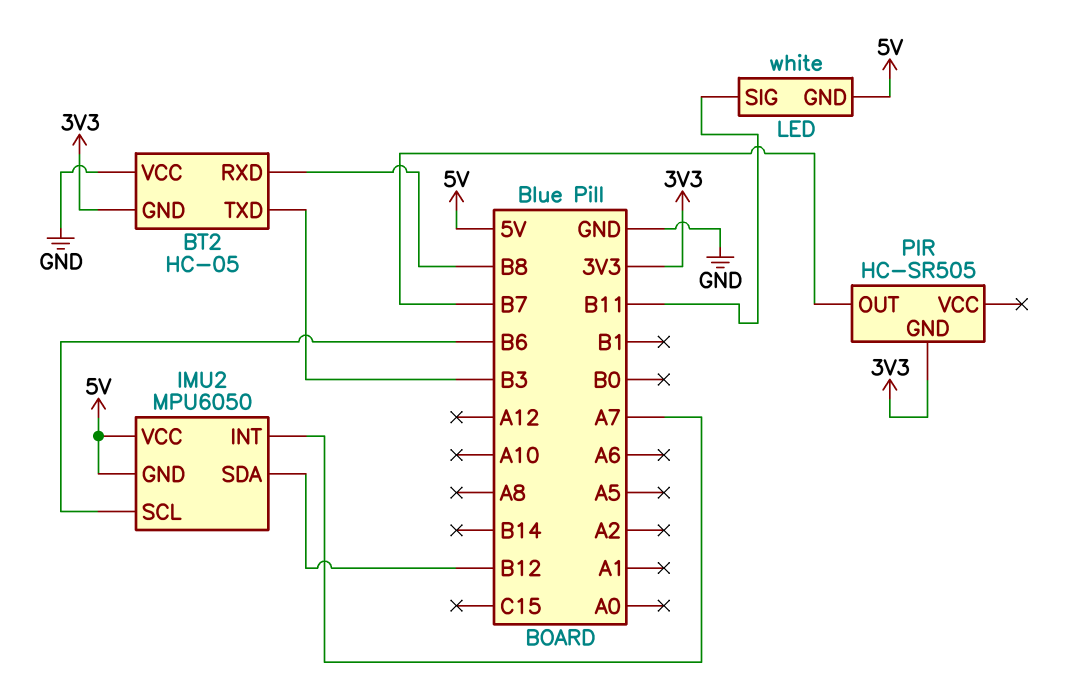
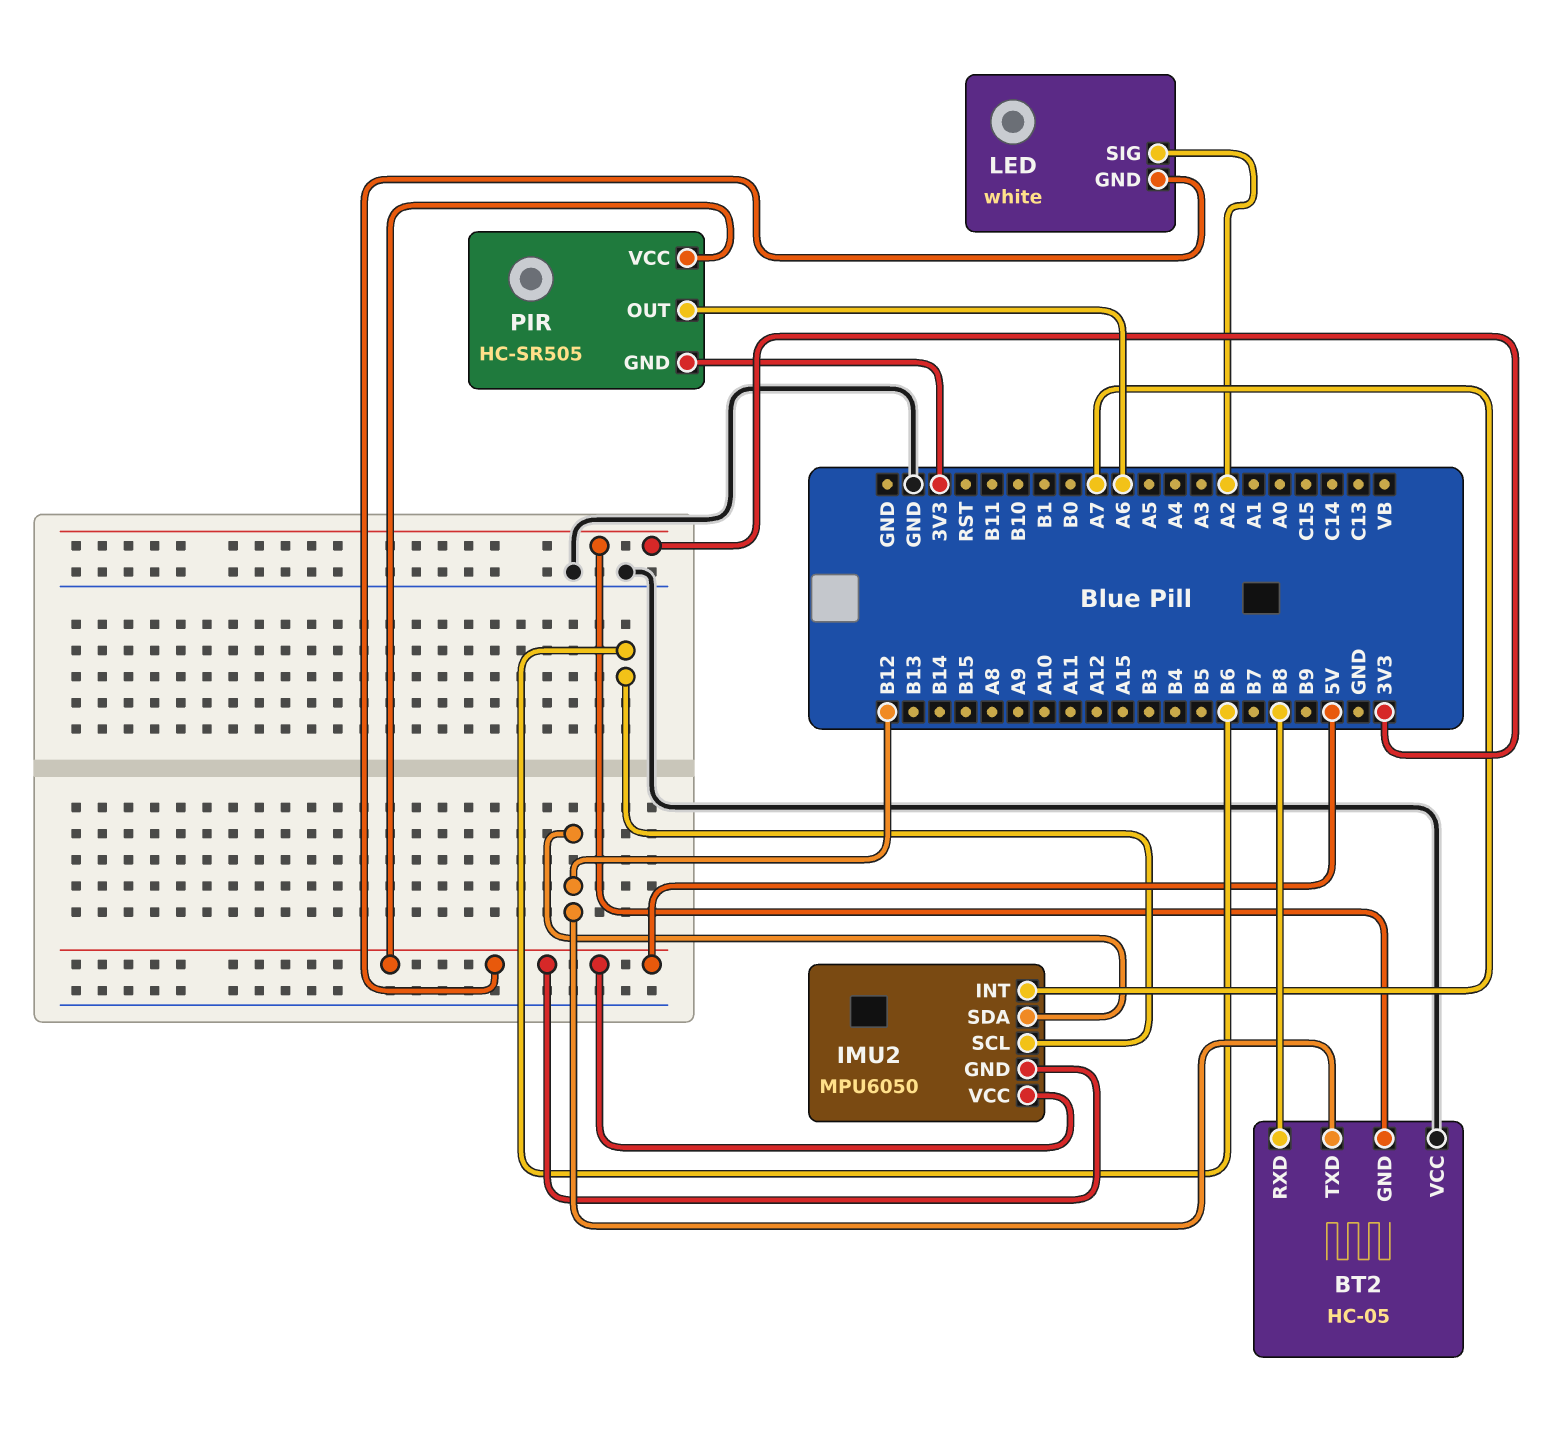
BT2 pin TXD: B3 -> B12
LED pin SIG: B11 -> A2
PIR pin OUT: B7 -> A6
PIR pin VCC: none -> 5V

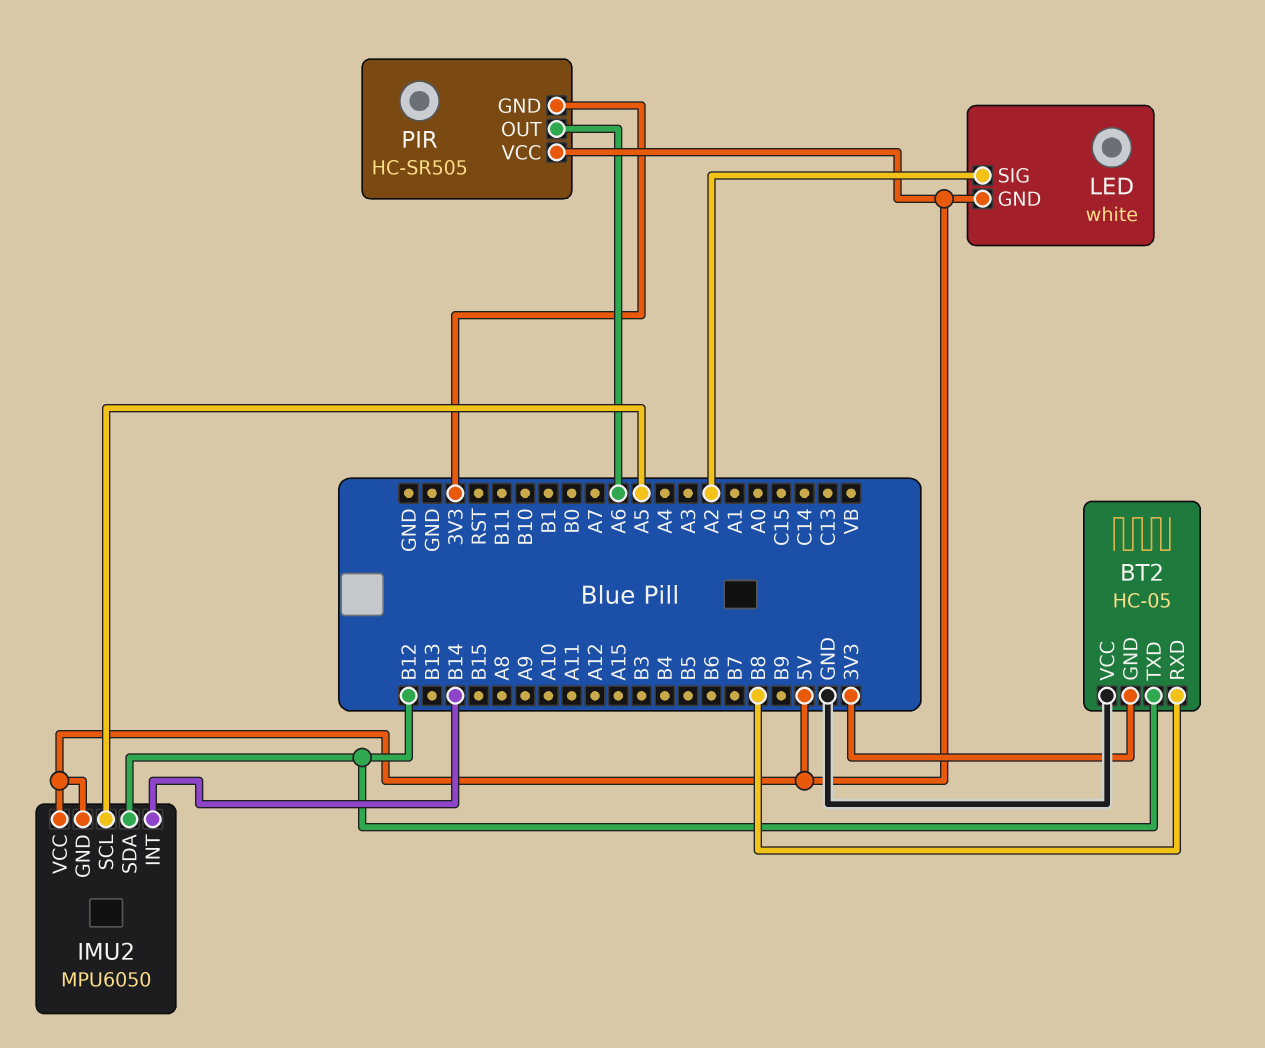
IMU2 pin INT: A7 -> B14
IMU2 pin SCL: B6 -> A5

